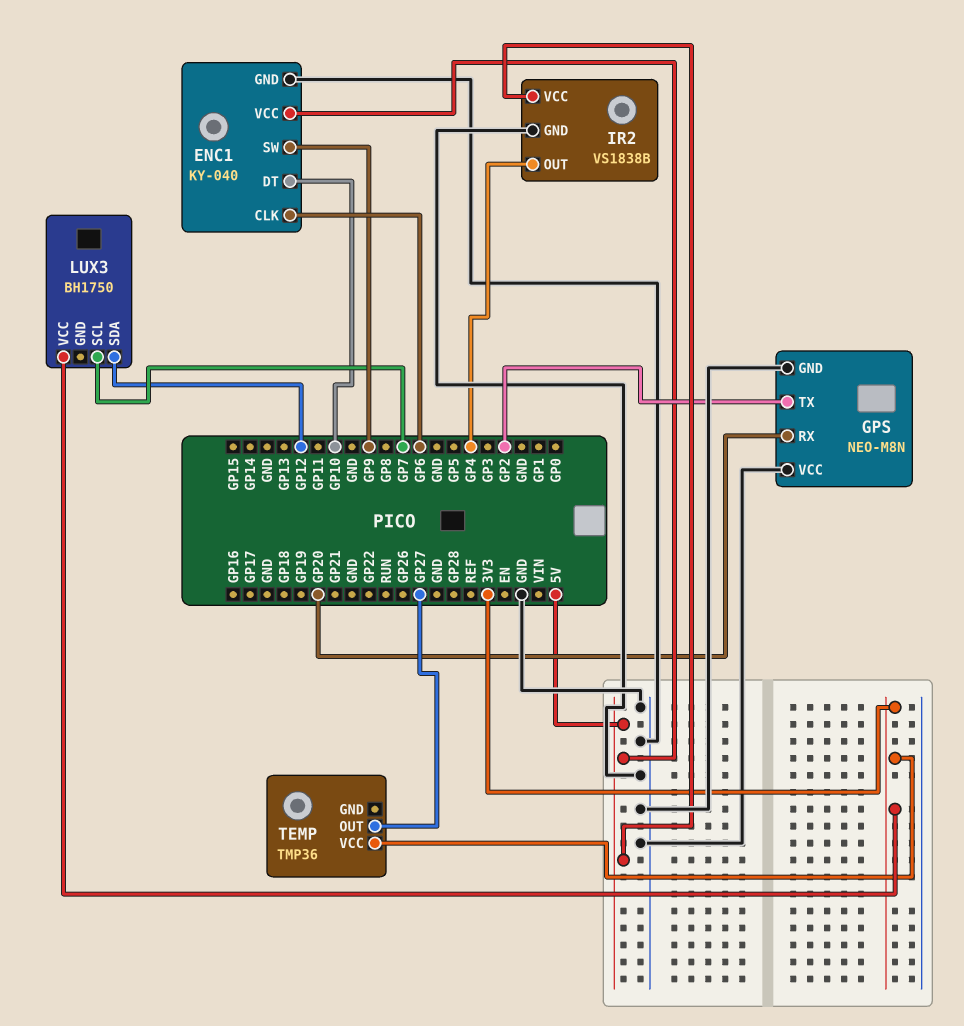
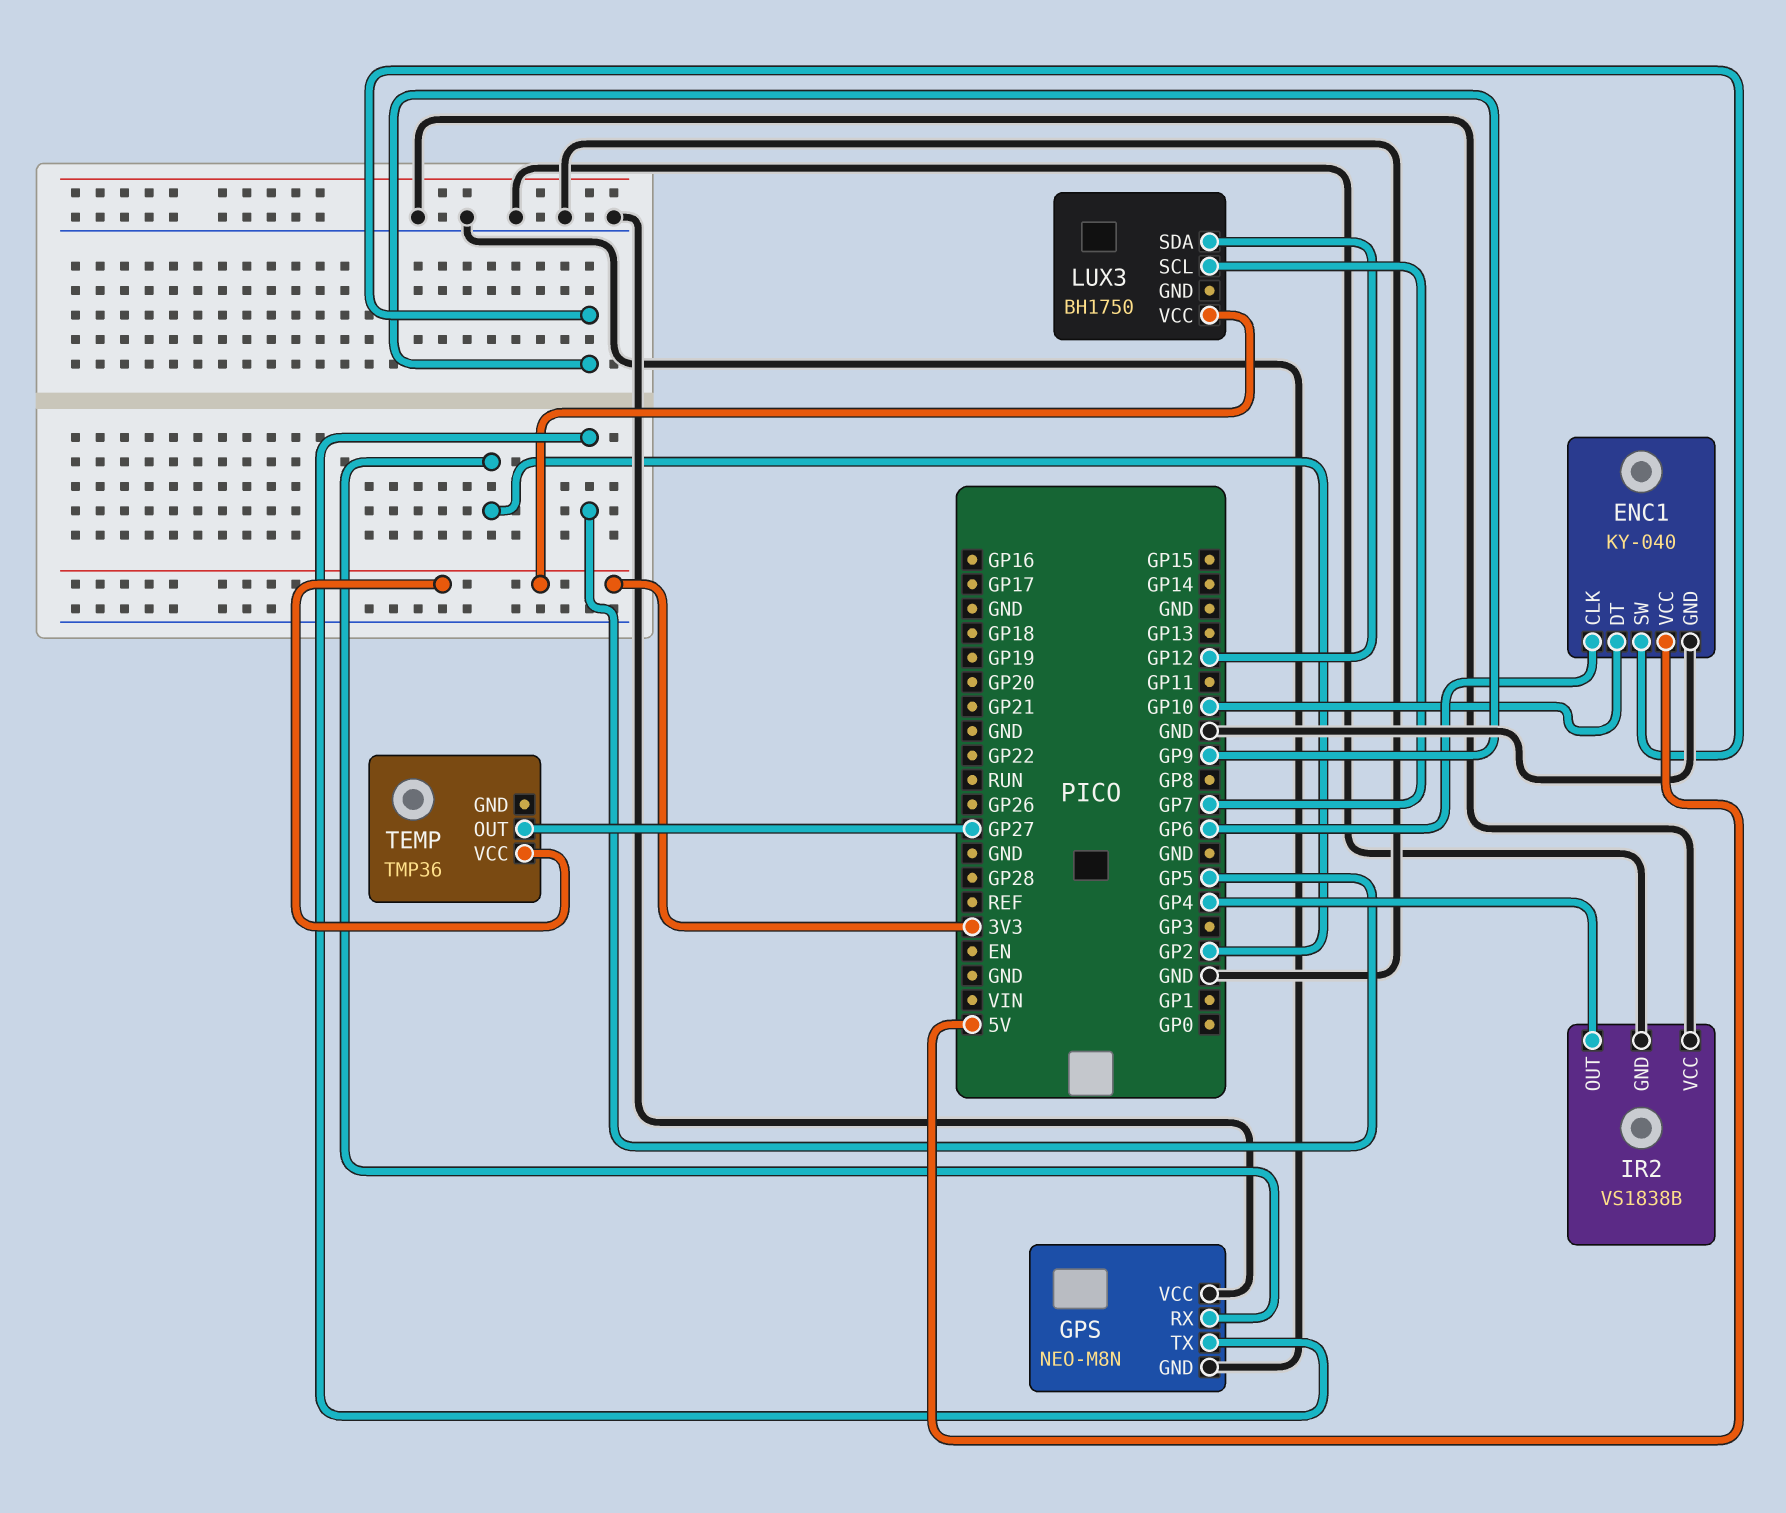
GPS pin RX: GP20 -> GP2
GPS pin TX: GP2 -> GP5
IR2 pin VCC: 5V -> GND

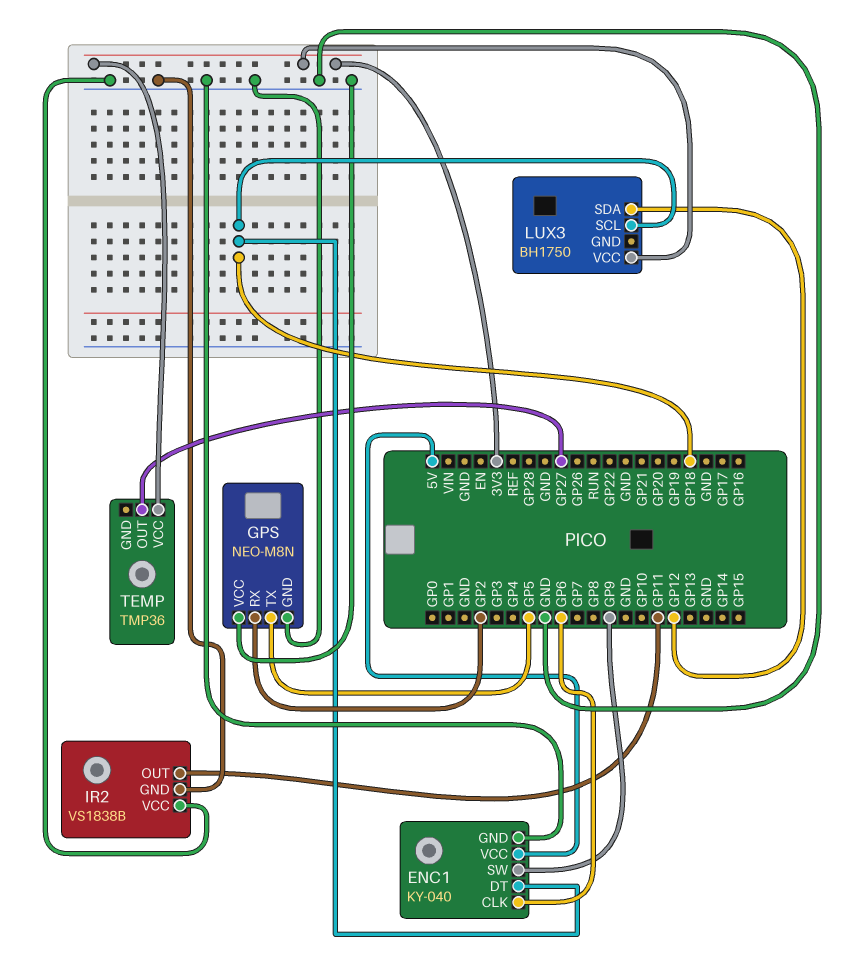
ENC1 pin DT: GP10 -> GP18
IR2 pin OUT: GP4 -> GP11
LUX3 pin SCL: GP7 -> GP18

